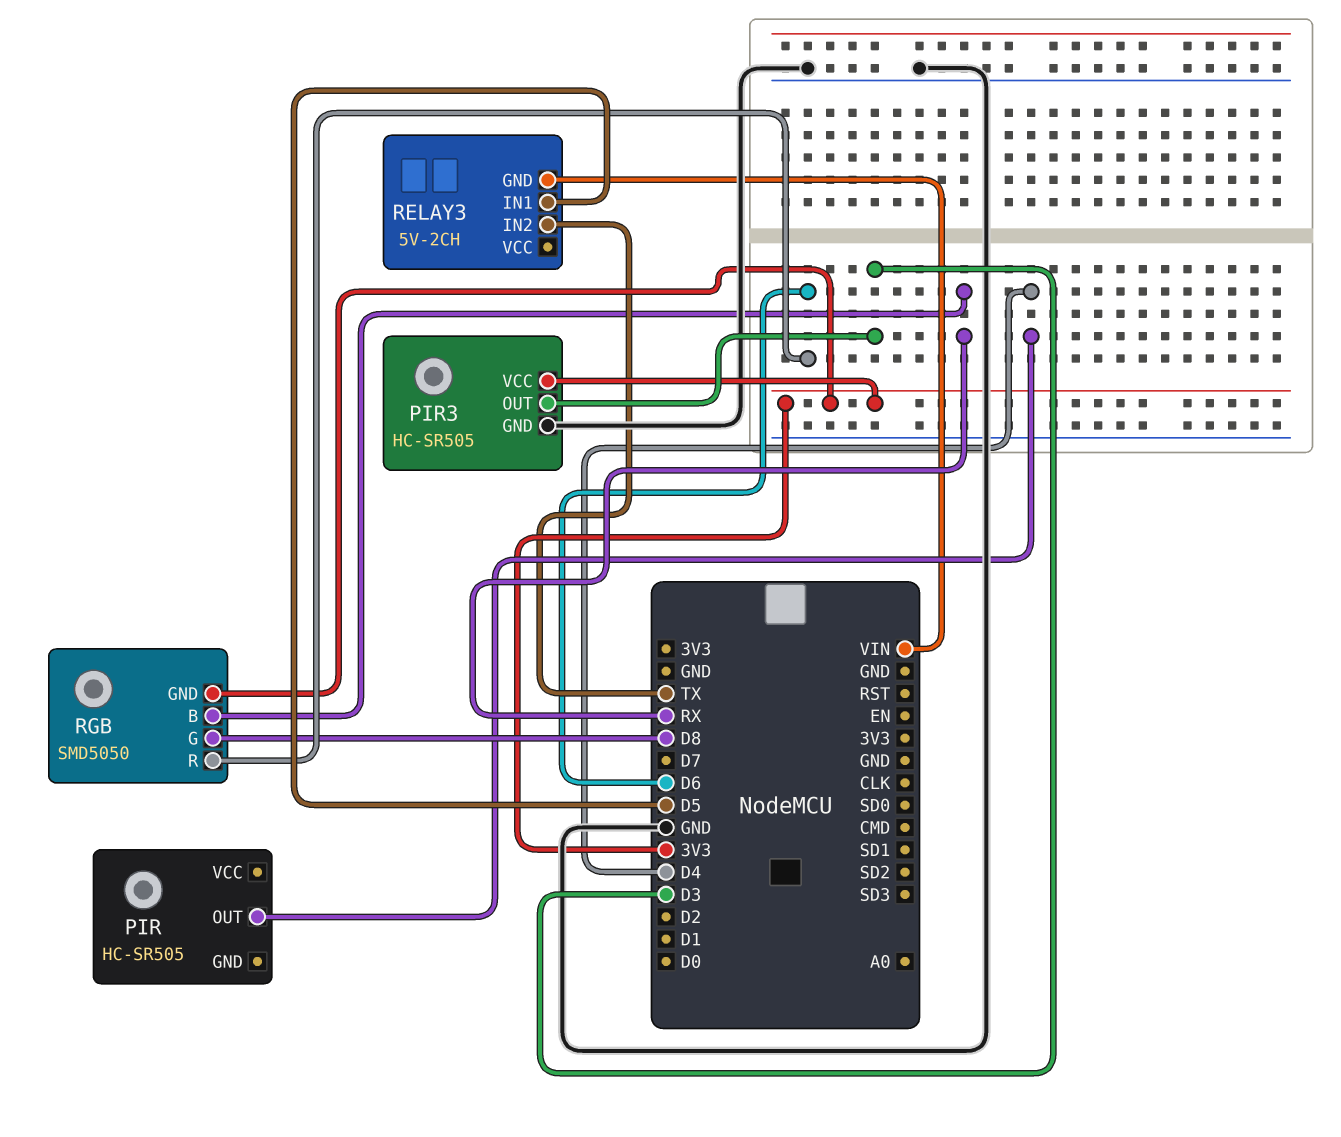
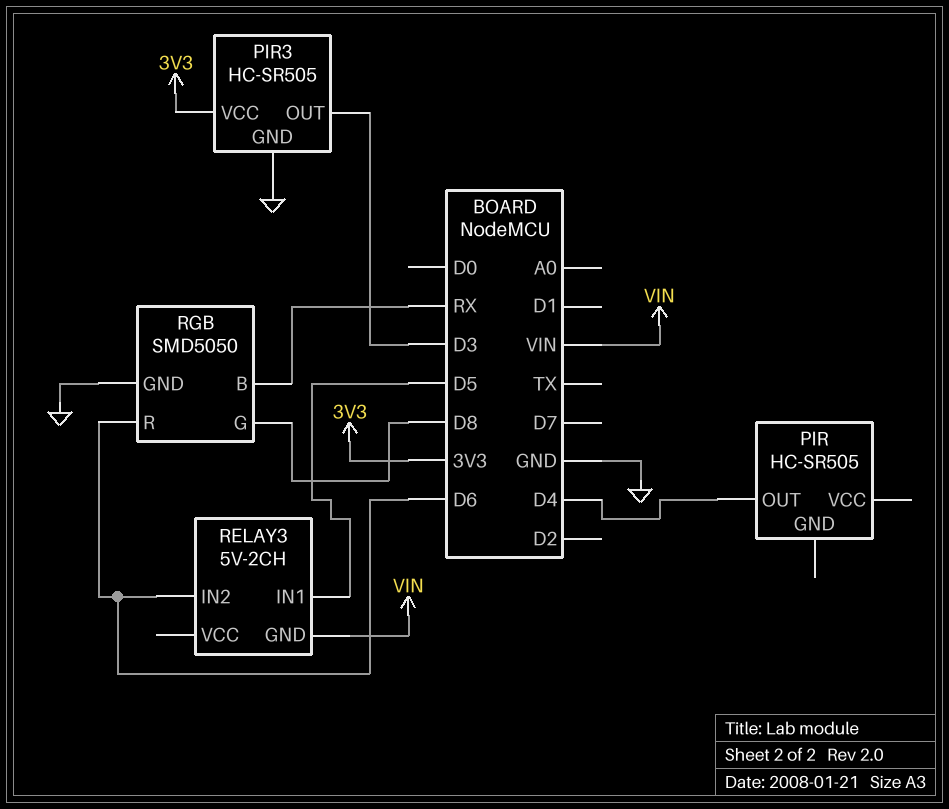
RELAY3 pin IN2: TX -> D6
RGB pin GND: 3V3 -> GND

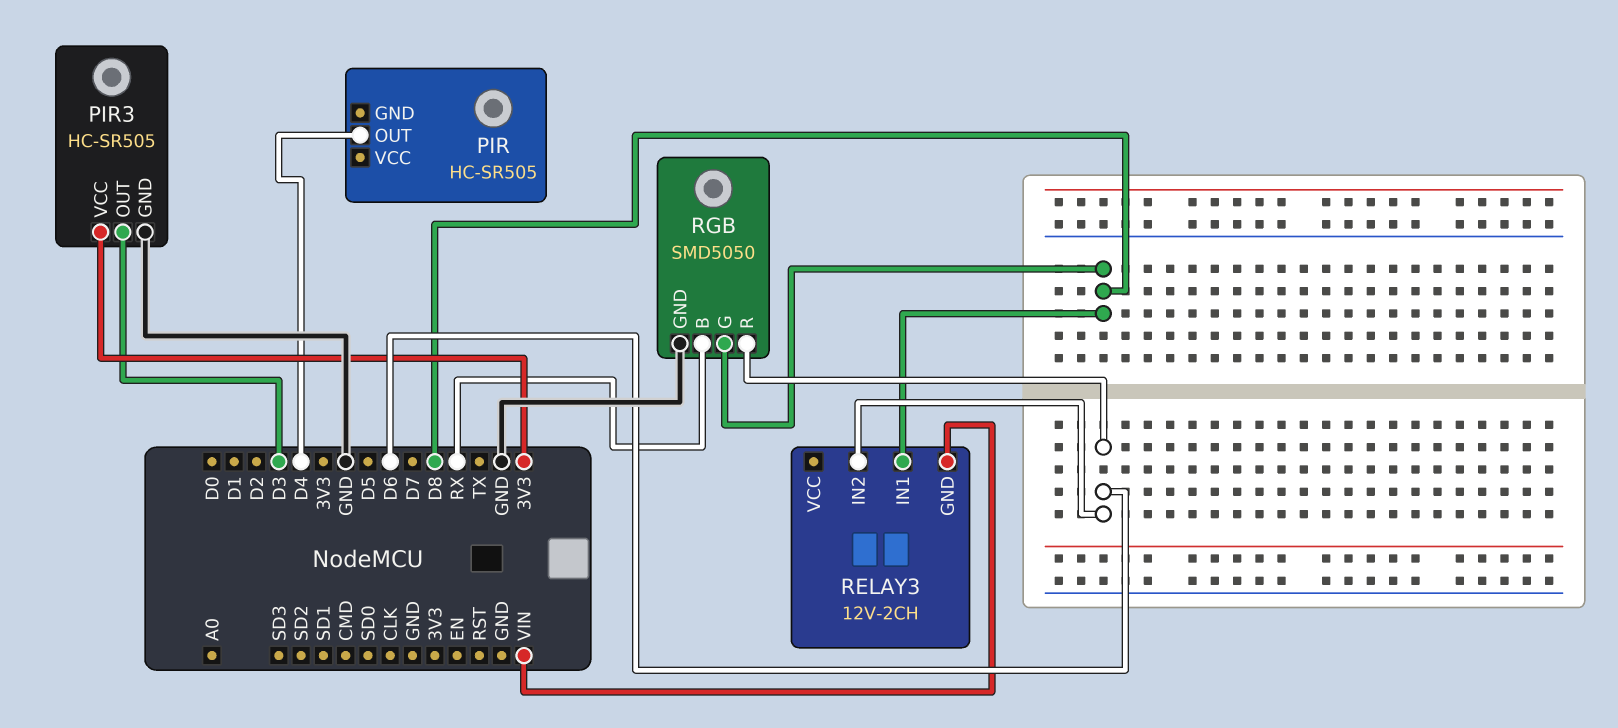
RELAY3: 5V-2CH -> 12V-2CH
RELAY3 pin IN1: D5 -> D8

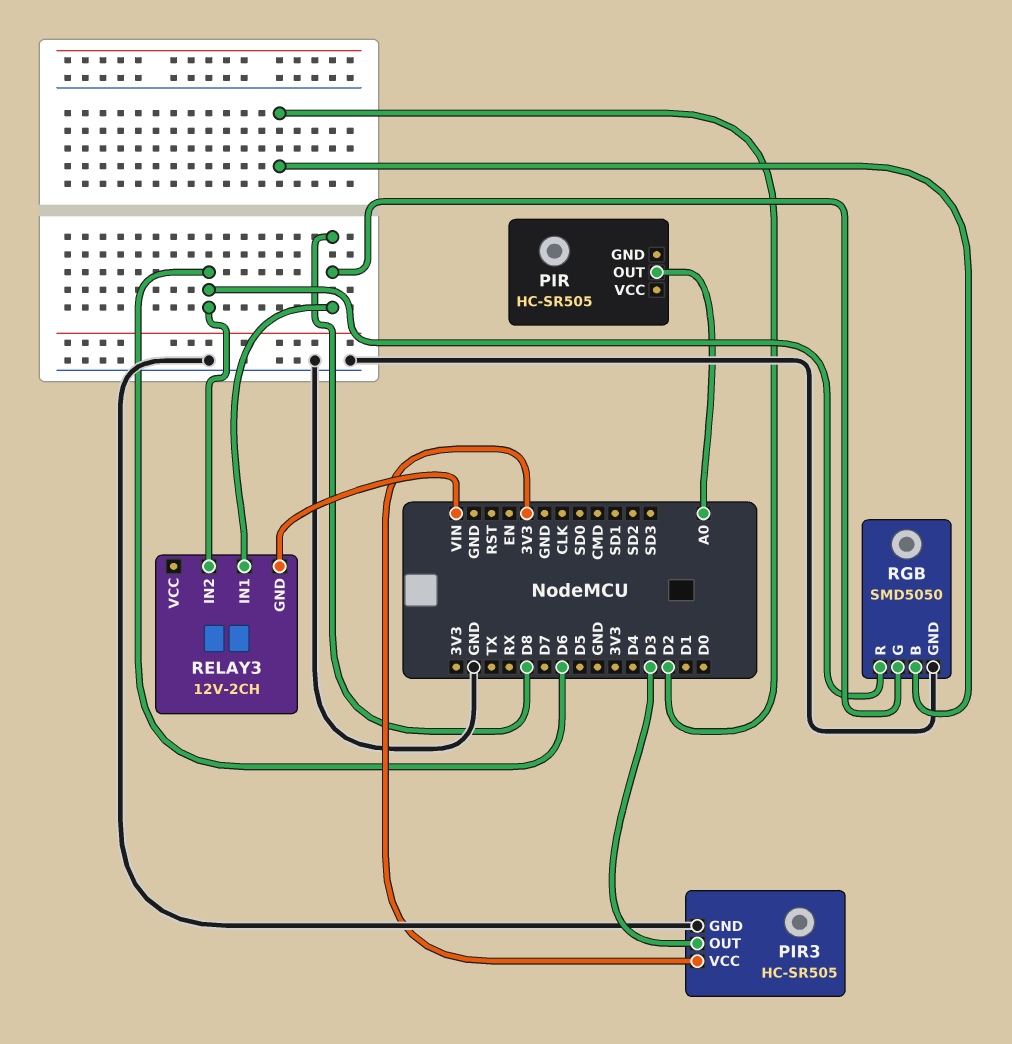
PIR pin OUT: D4 -> A0
RGB pin B: RX -> D2

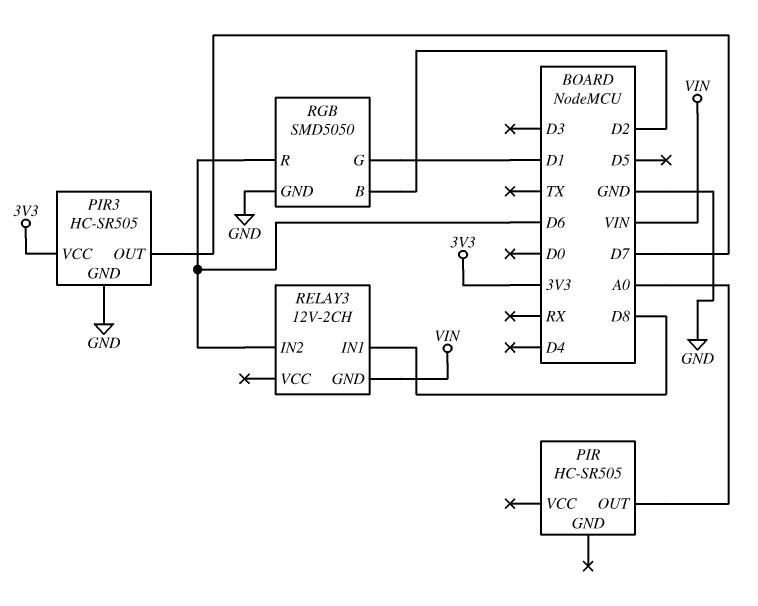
PIR3 pin OUT: D3 -> D7
RGB pin G: D8 -> D1

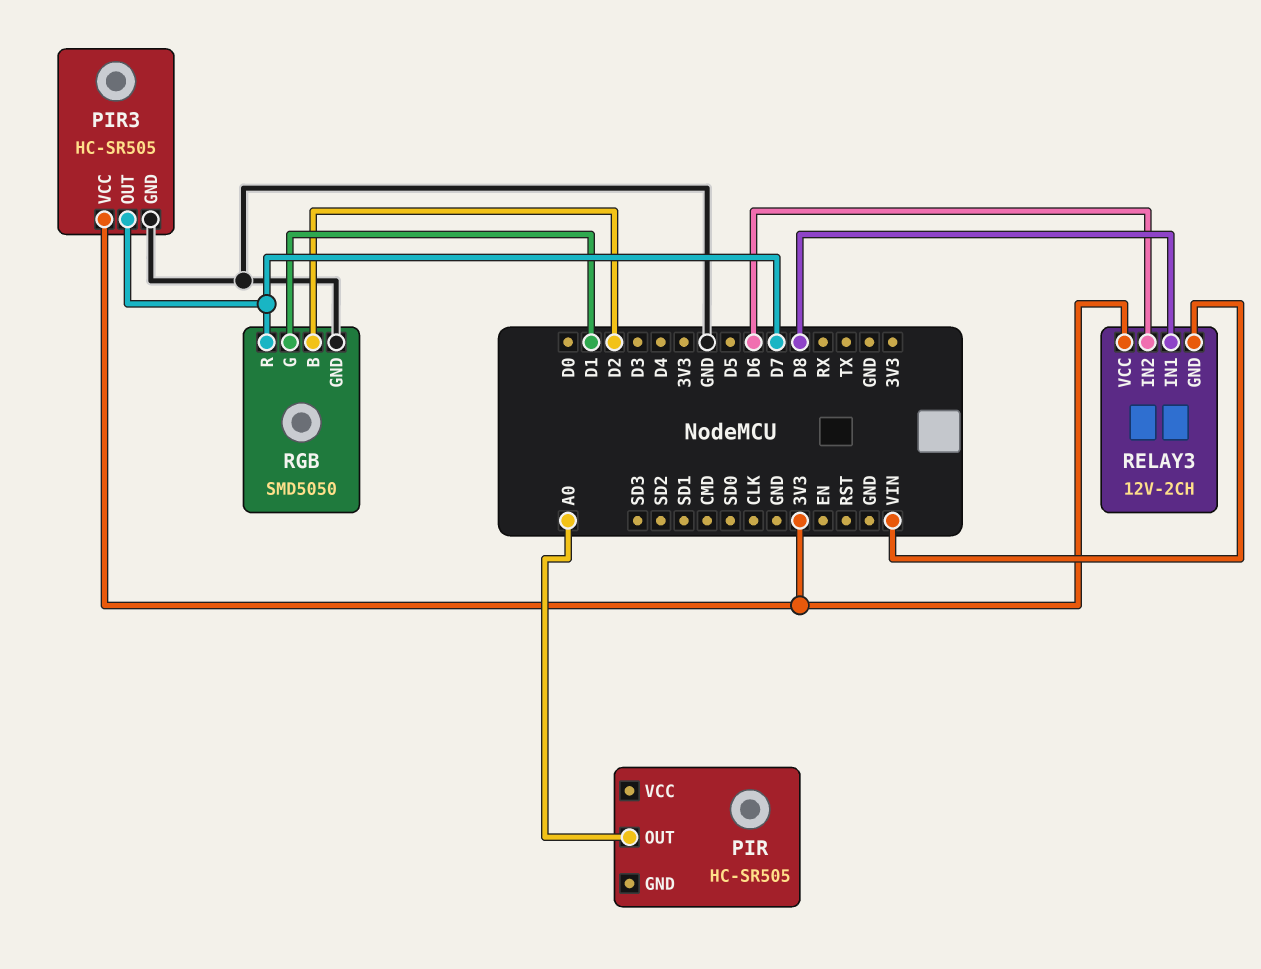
RELAY3 pin VCC: none -> 3V3
RGB pin R: D6 -> D7

